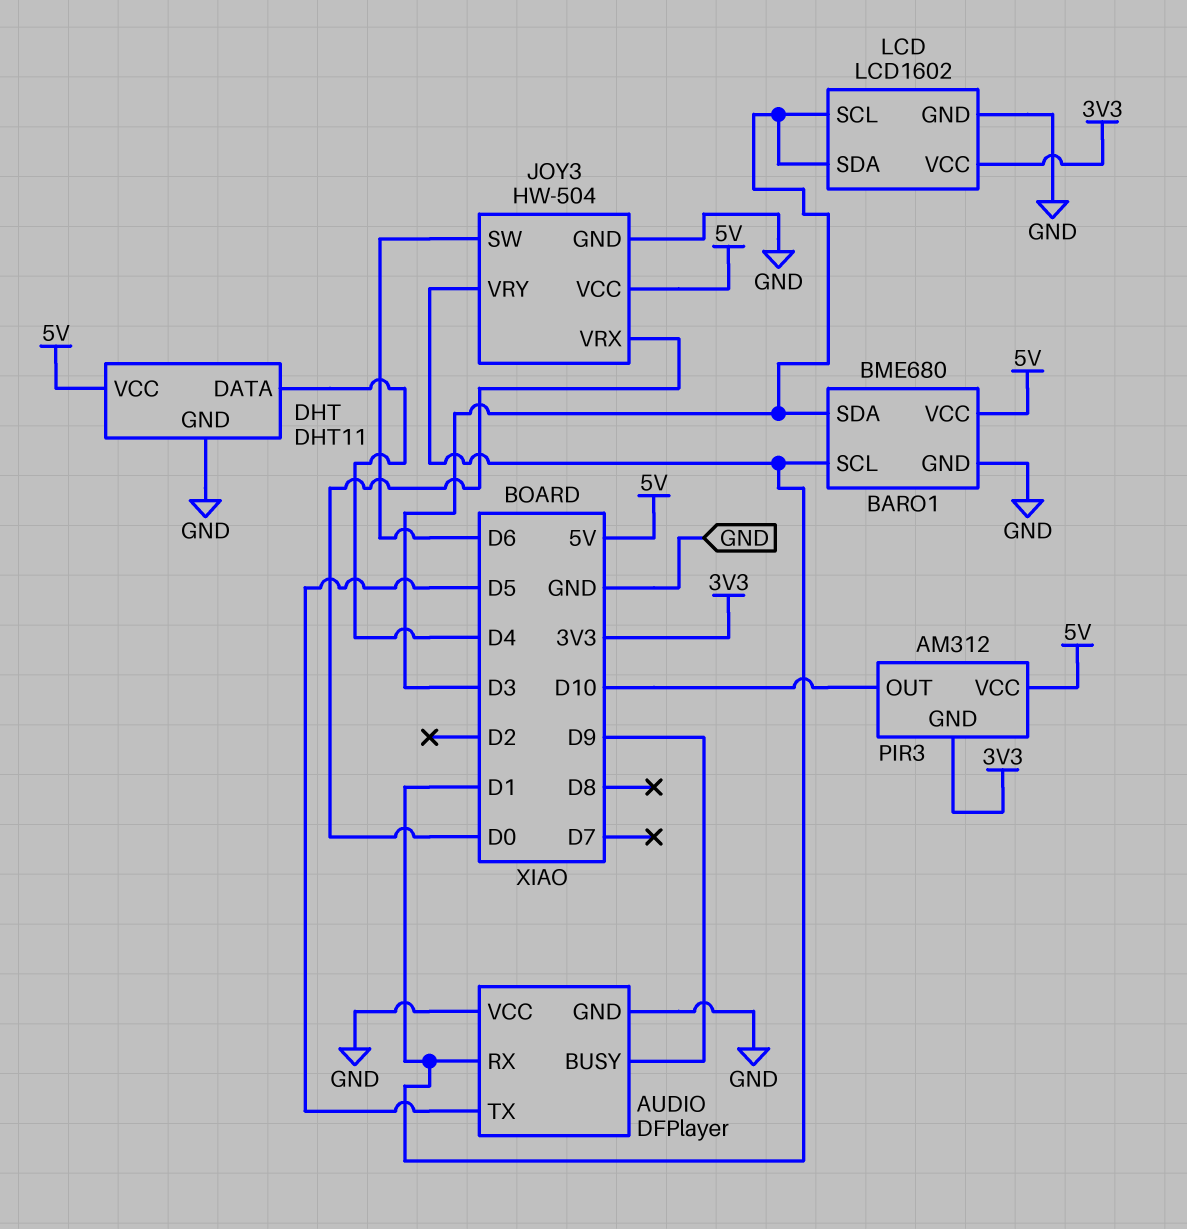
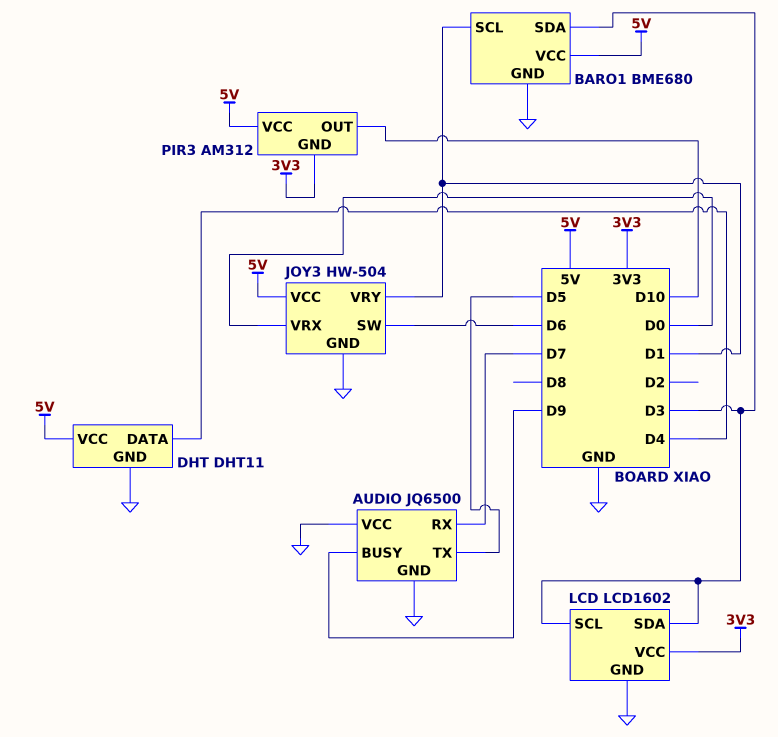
AUDIO: DFPlayer -> JQ6500
AUDIO pin RX: D1 -> D7

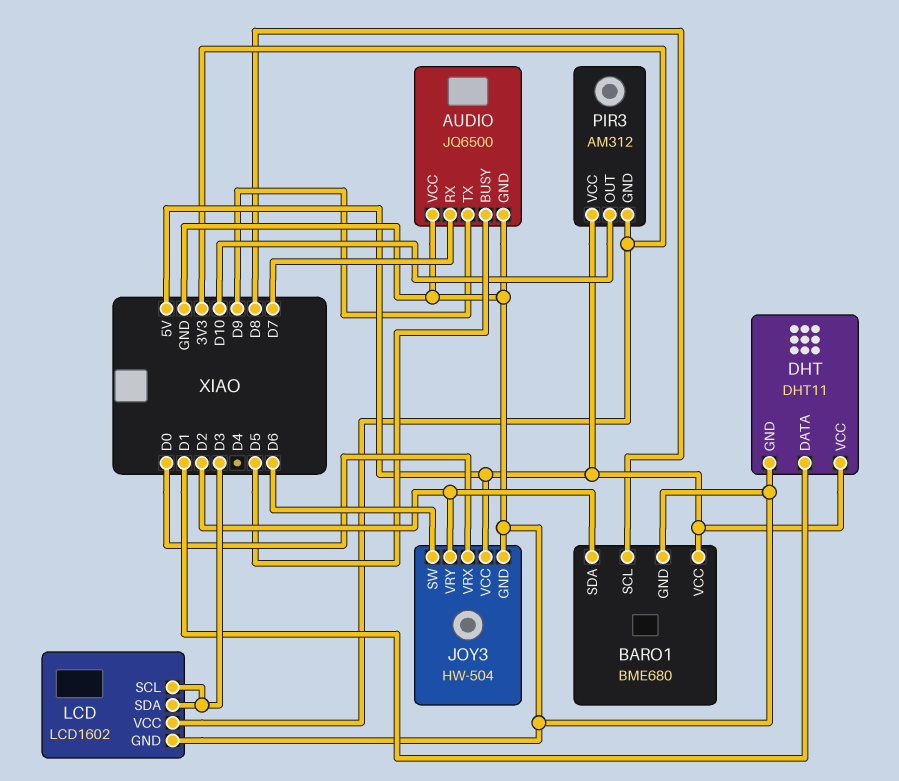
AUDIO pin BUSY: D9 -> D5
AUDIO pin TX: D5 -> D9
BARO1 pin SCL: D1 -> D8
BARO1 pin SDA: D3 -> D2
DHT pin DATA: D4 -> D1
JOY3 pin VRY: D1 -> D2

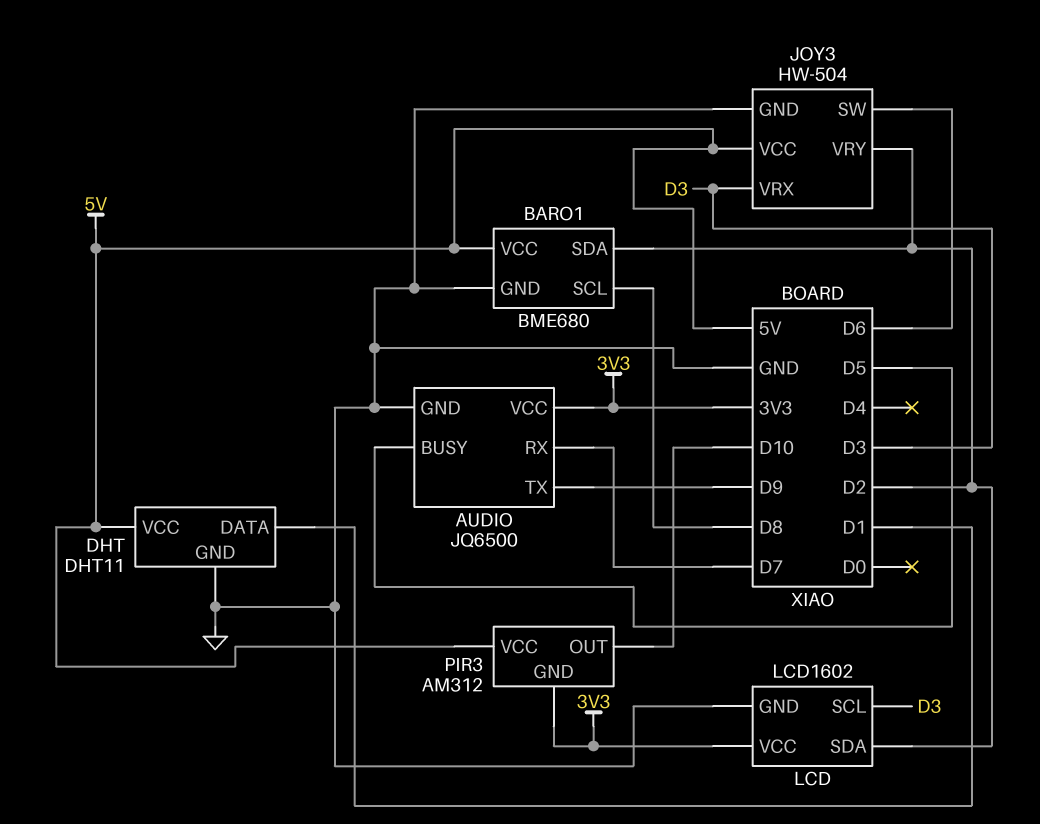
AUDIO pin VCC: GND -> 3V3
JOY3 pin VRX: D0 -> D3
LCD pin SDA: D3 -> D2

